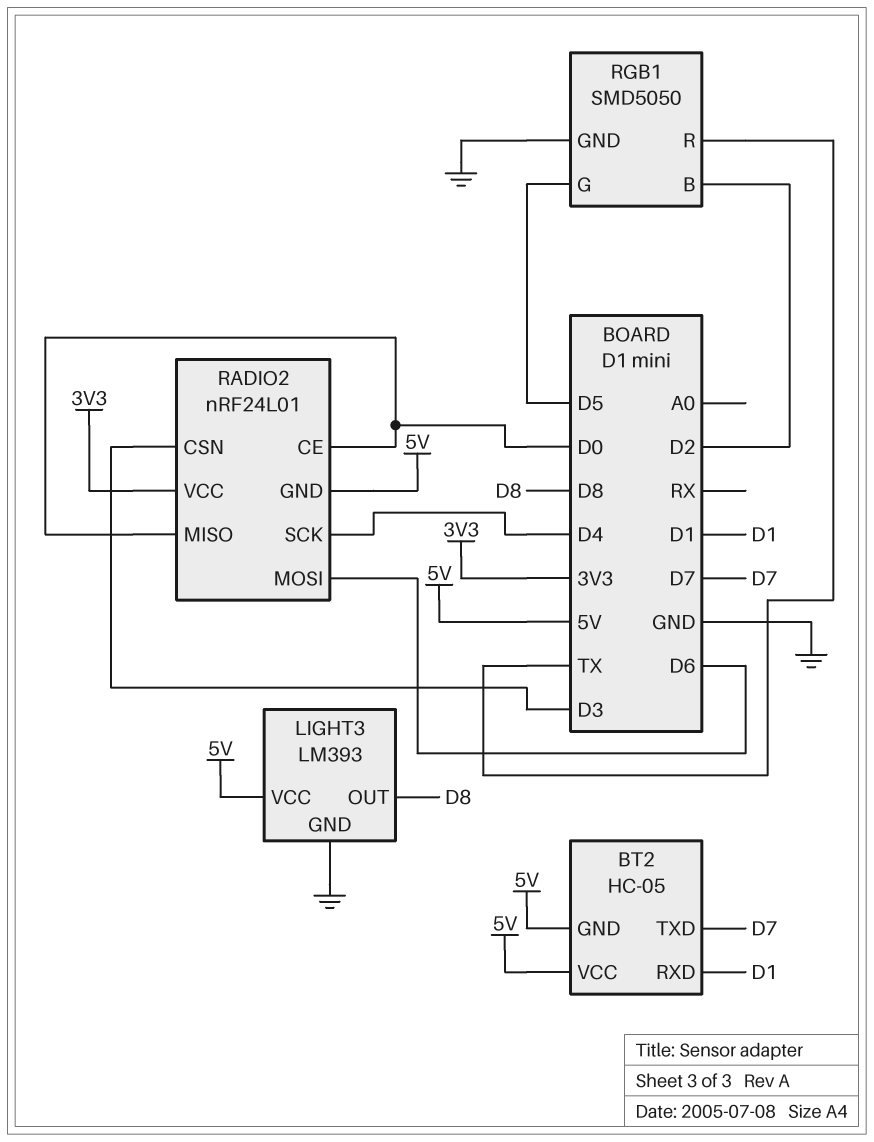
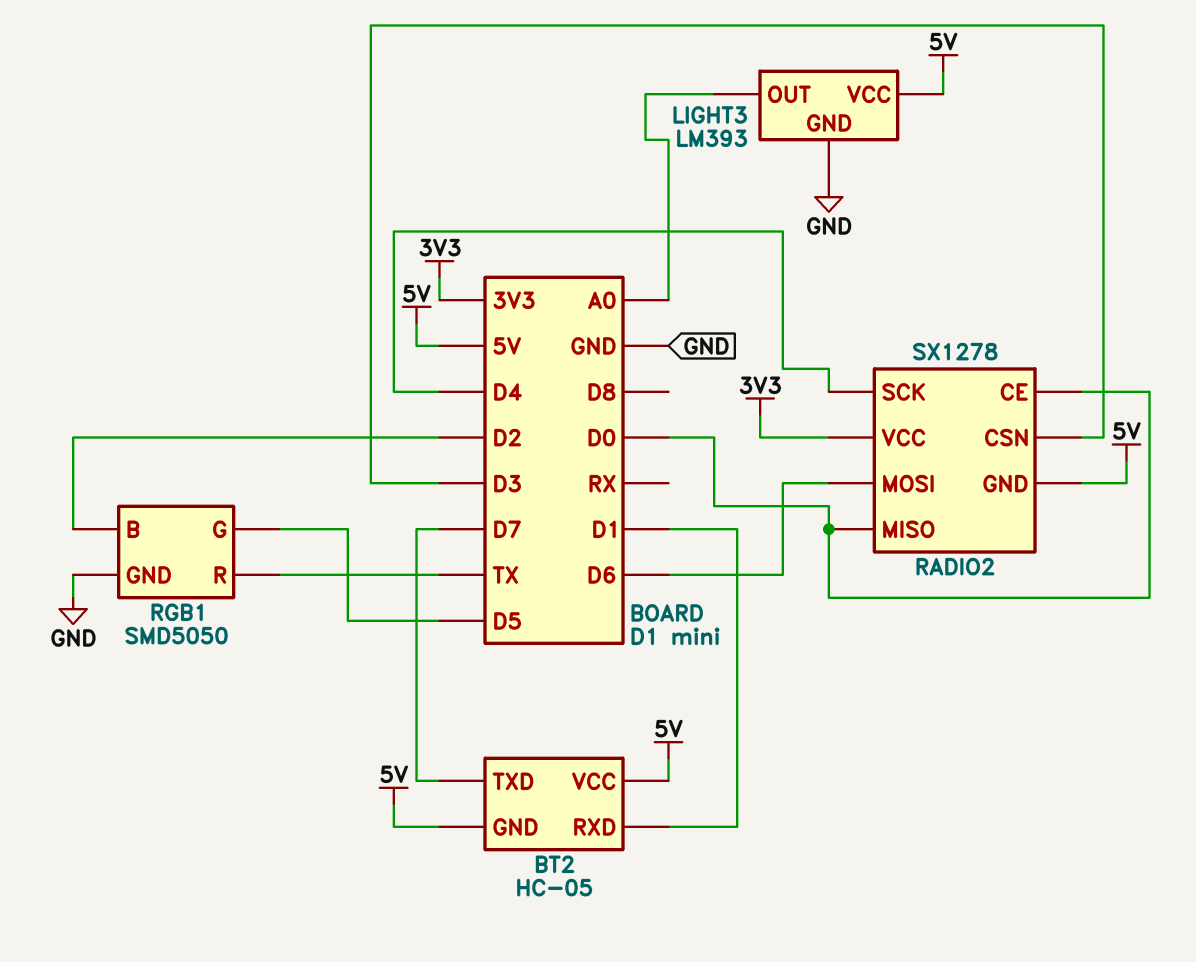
LIGHT3 pin OUT: D8 -> A0
RADIO2: nRF24L01 -> SX1278

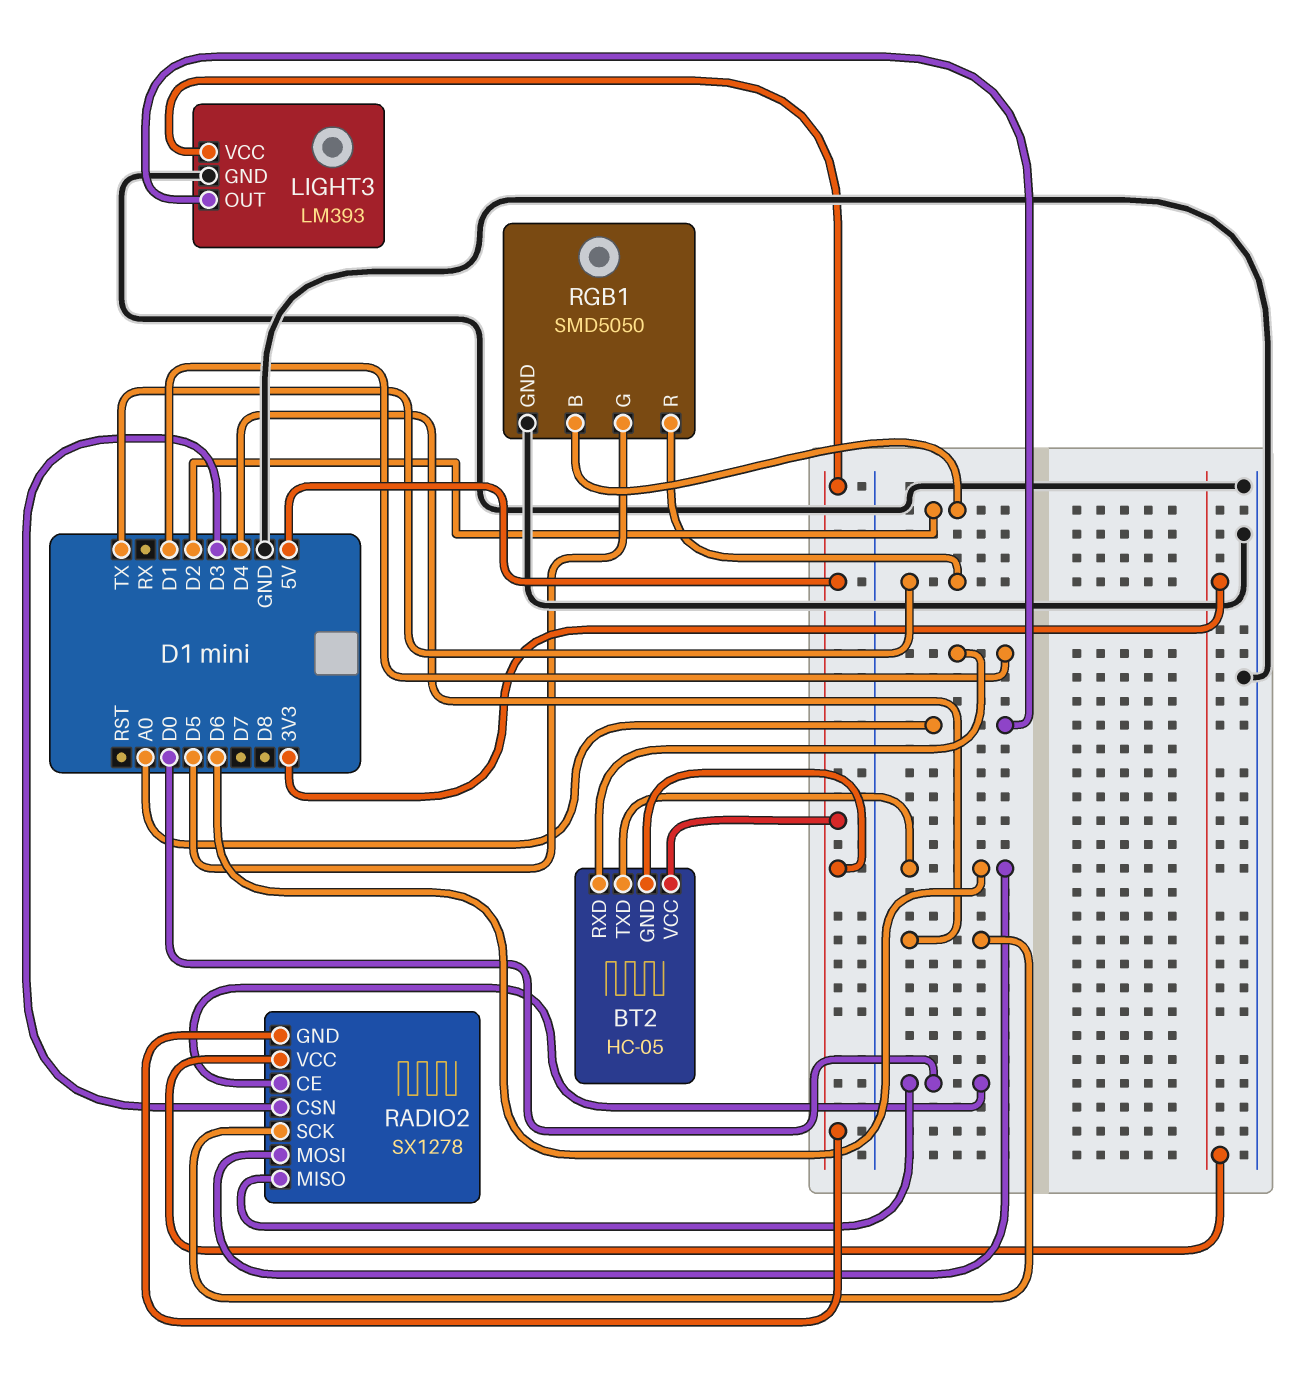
BT2 pin TXD: D7 -> D6

